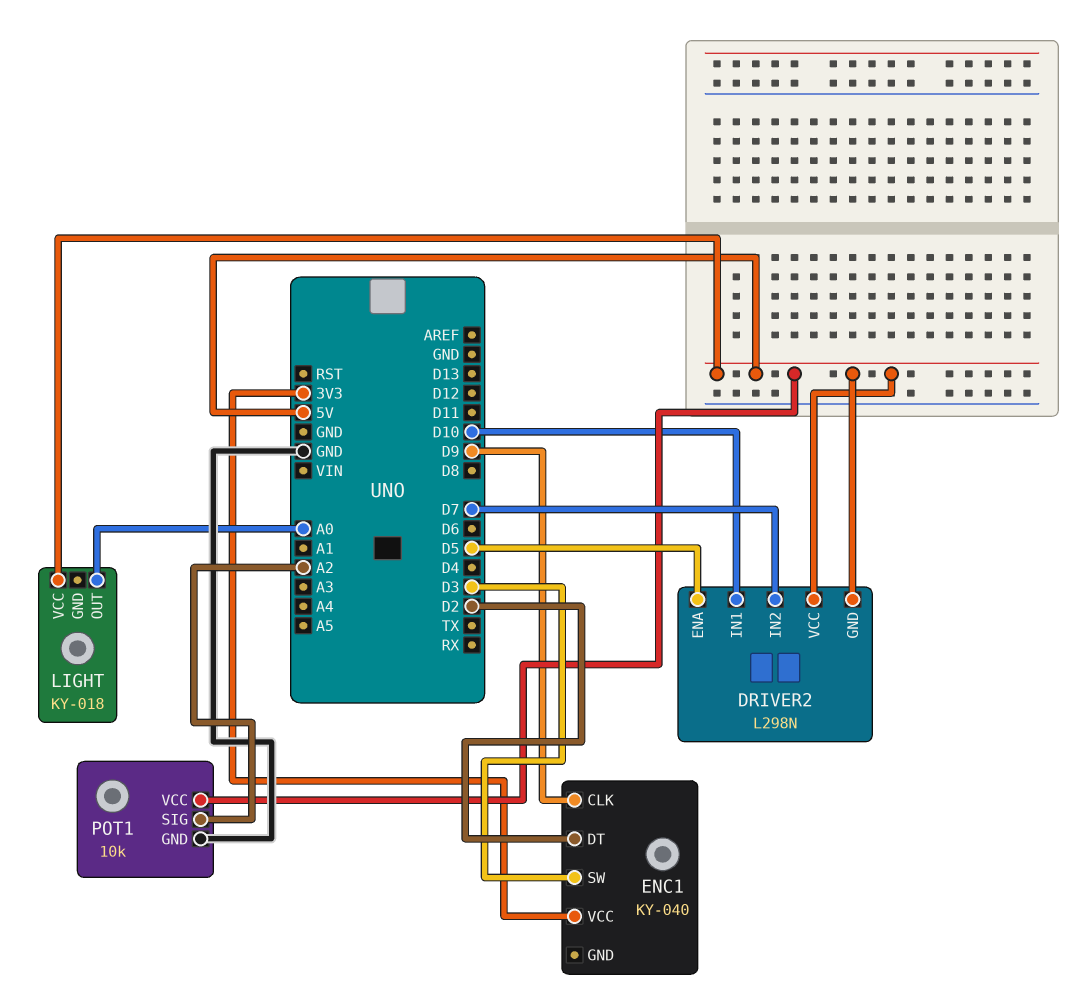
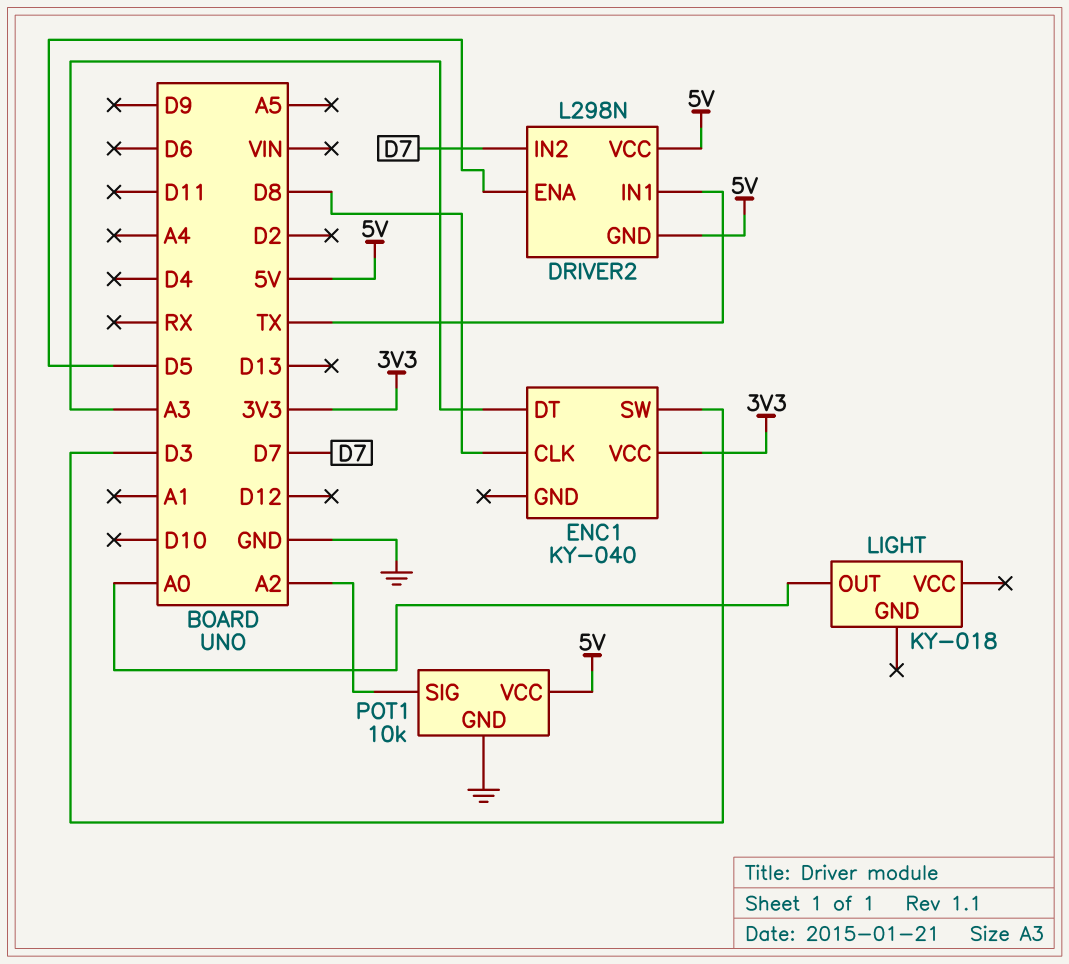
DRIVER2 pin IN1: D10 -> TX
ENC1 pin CLK: D9 -> D8
ENC1 pin DT: D2 -> A3
LIGHT pin VCC: 5V -> none

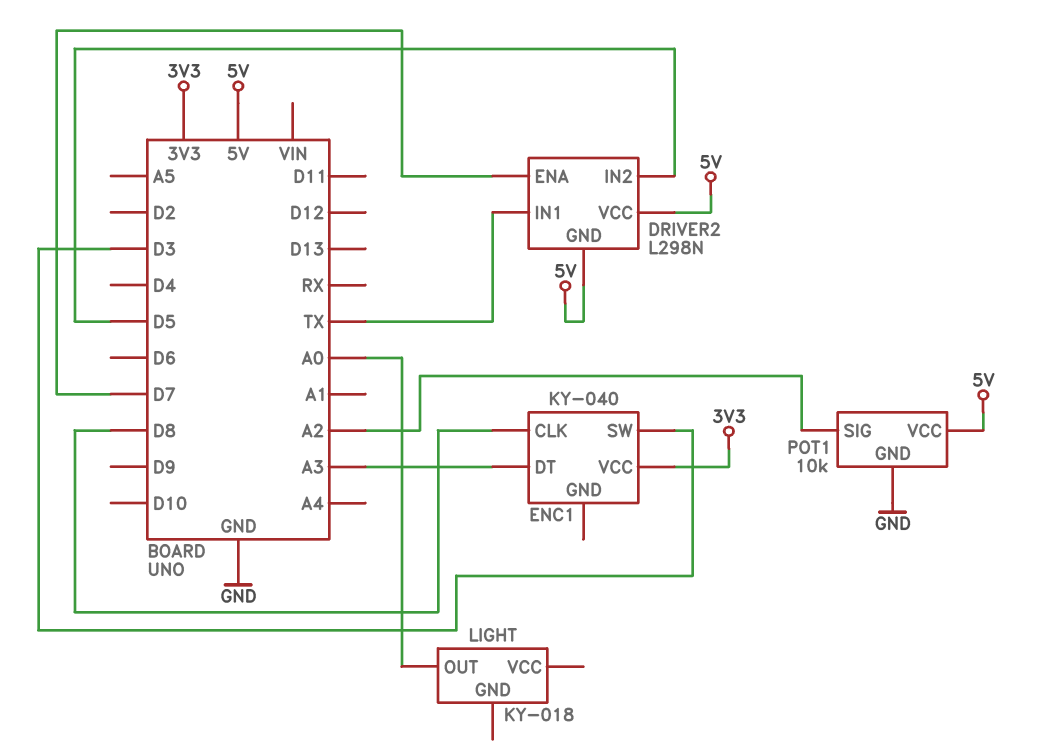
DRIVER2 pin ENA: D5 -> D7
DRIVER2 pin IN2: D7 -> D5

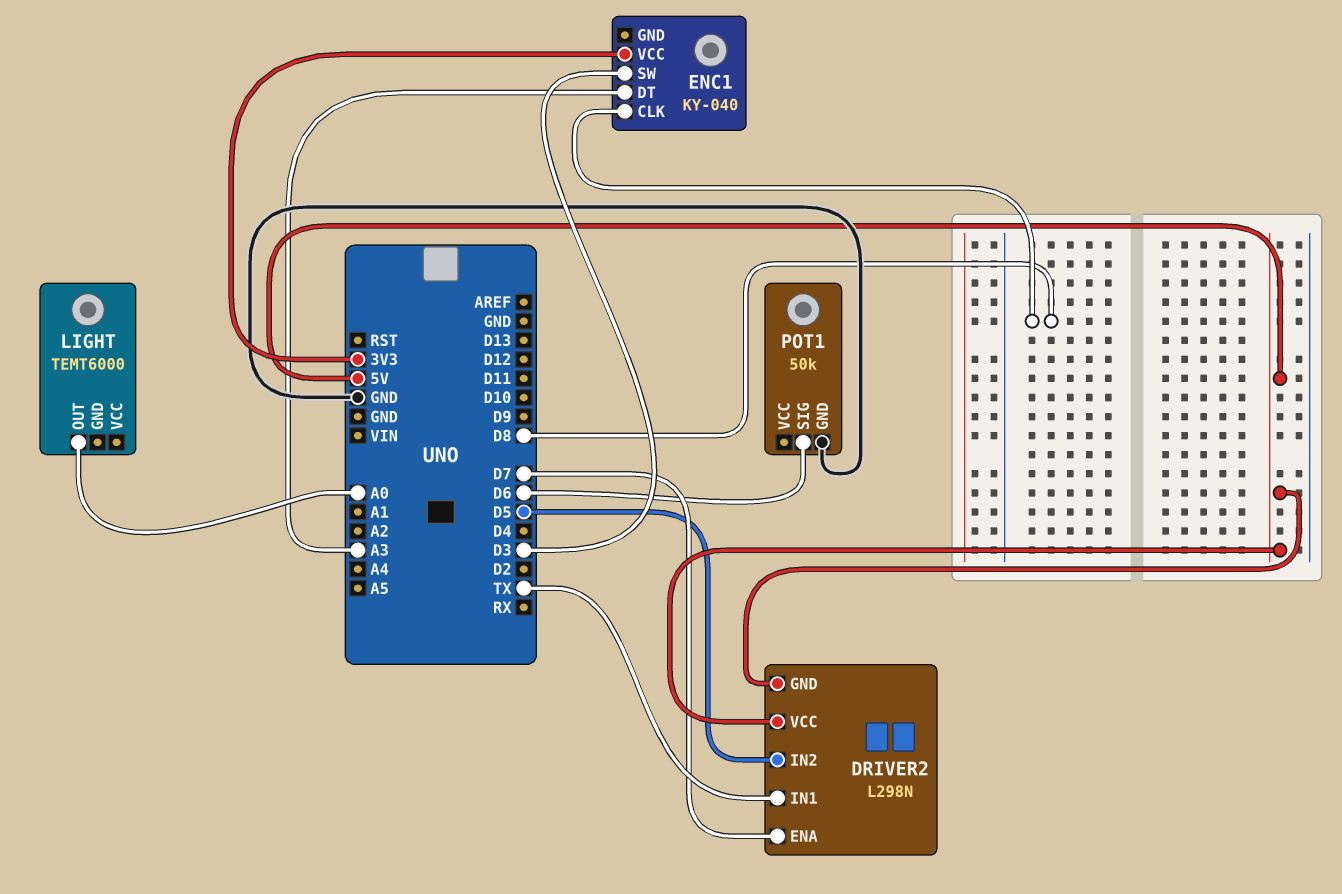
LIGHT: KY-018 -> TEMT6000
POT1: 10k -> 50k
POT1 pin SIG: A2 -> D6
POT1 pin VCC: 5V -> none

